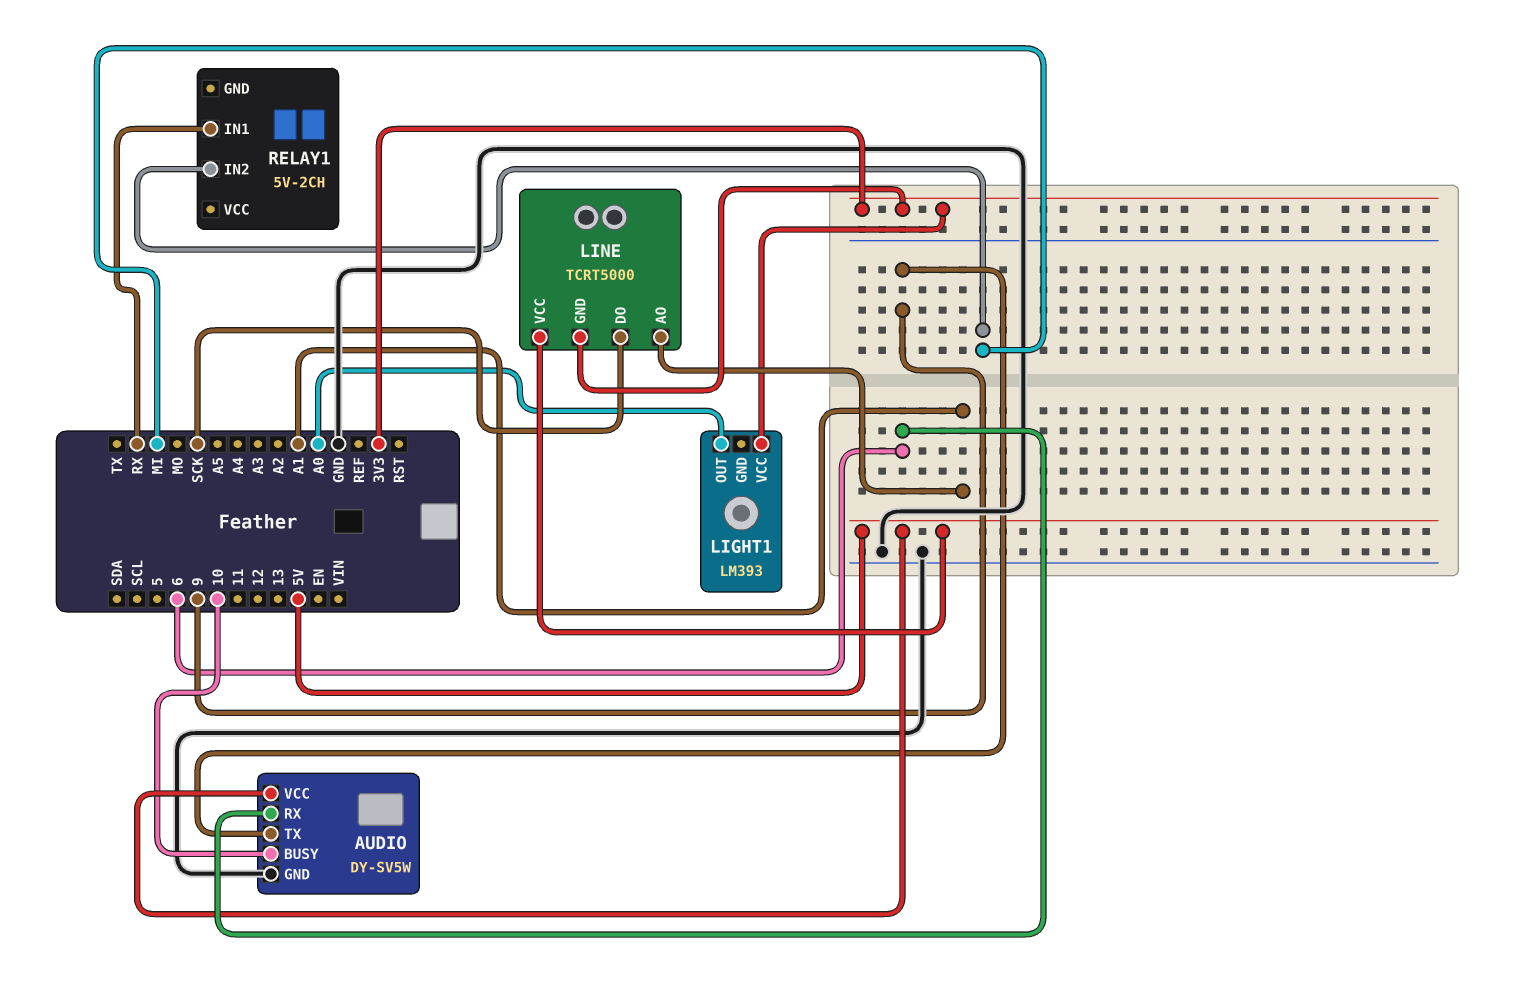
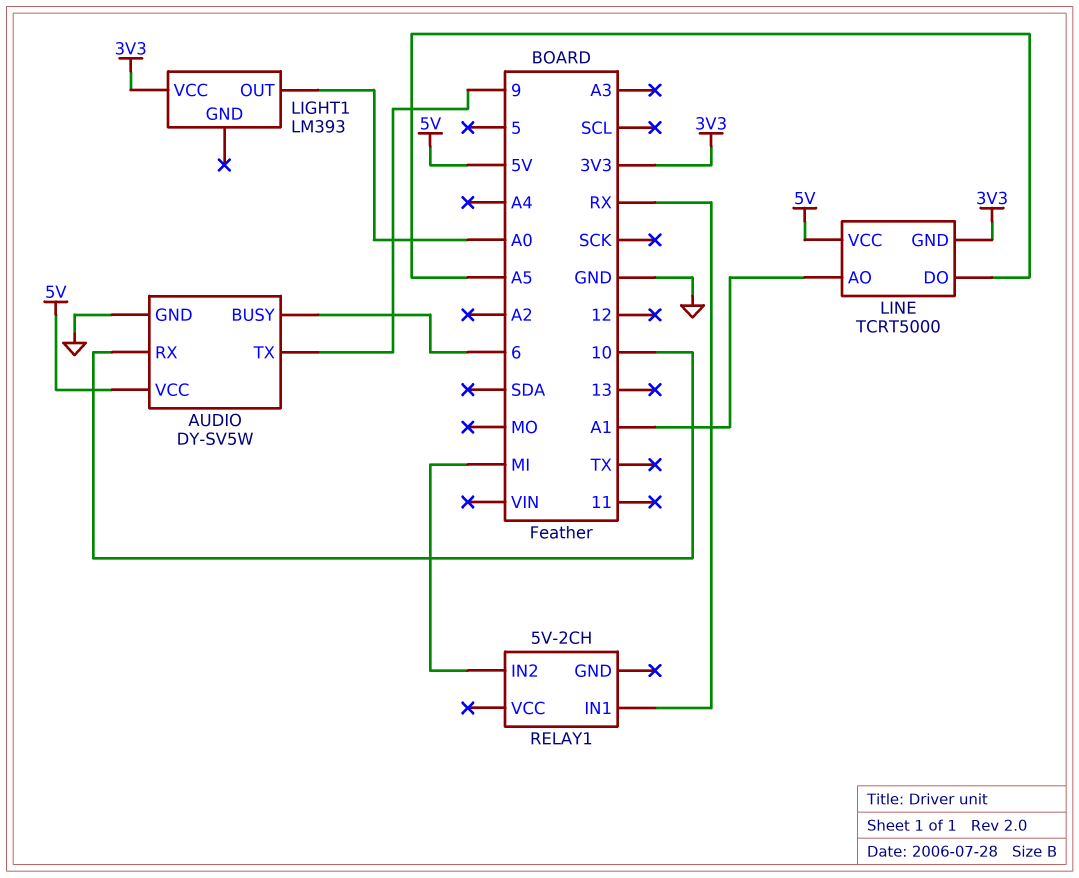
AUDIO pin BUSY: 10 -> 6
AUDIO pin RX: 6 -> 10
LINE pin DO: SCK -> A5

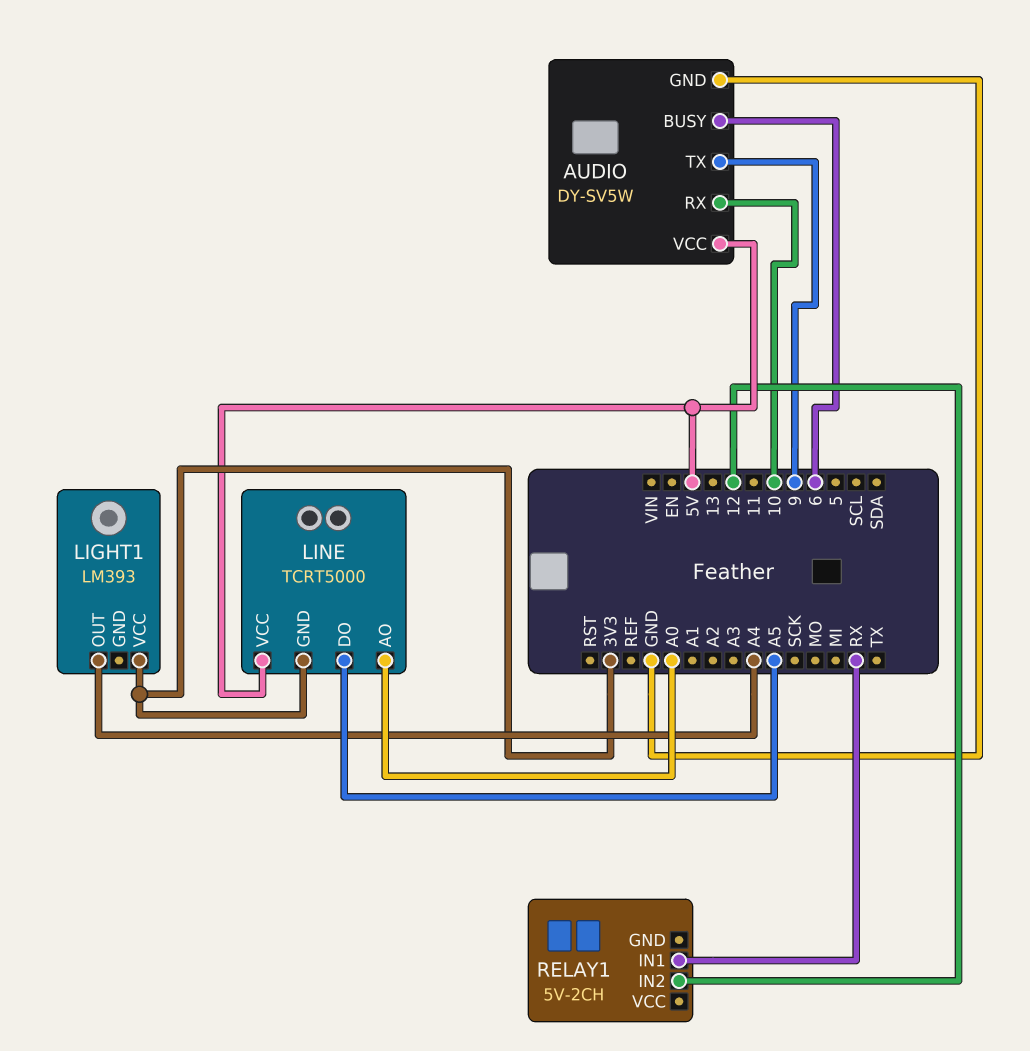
LIGHT1 pin OUT: A0 -> A4
LINE pin AO: A1 -> A0
RELAY1 pin IN2: MI -> 12

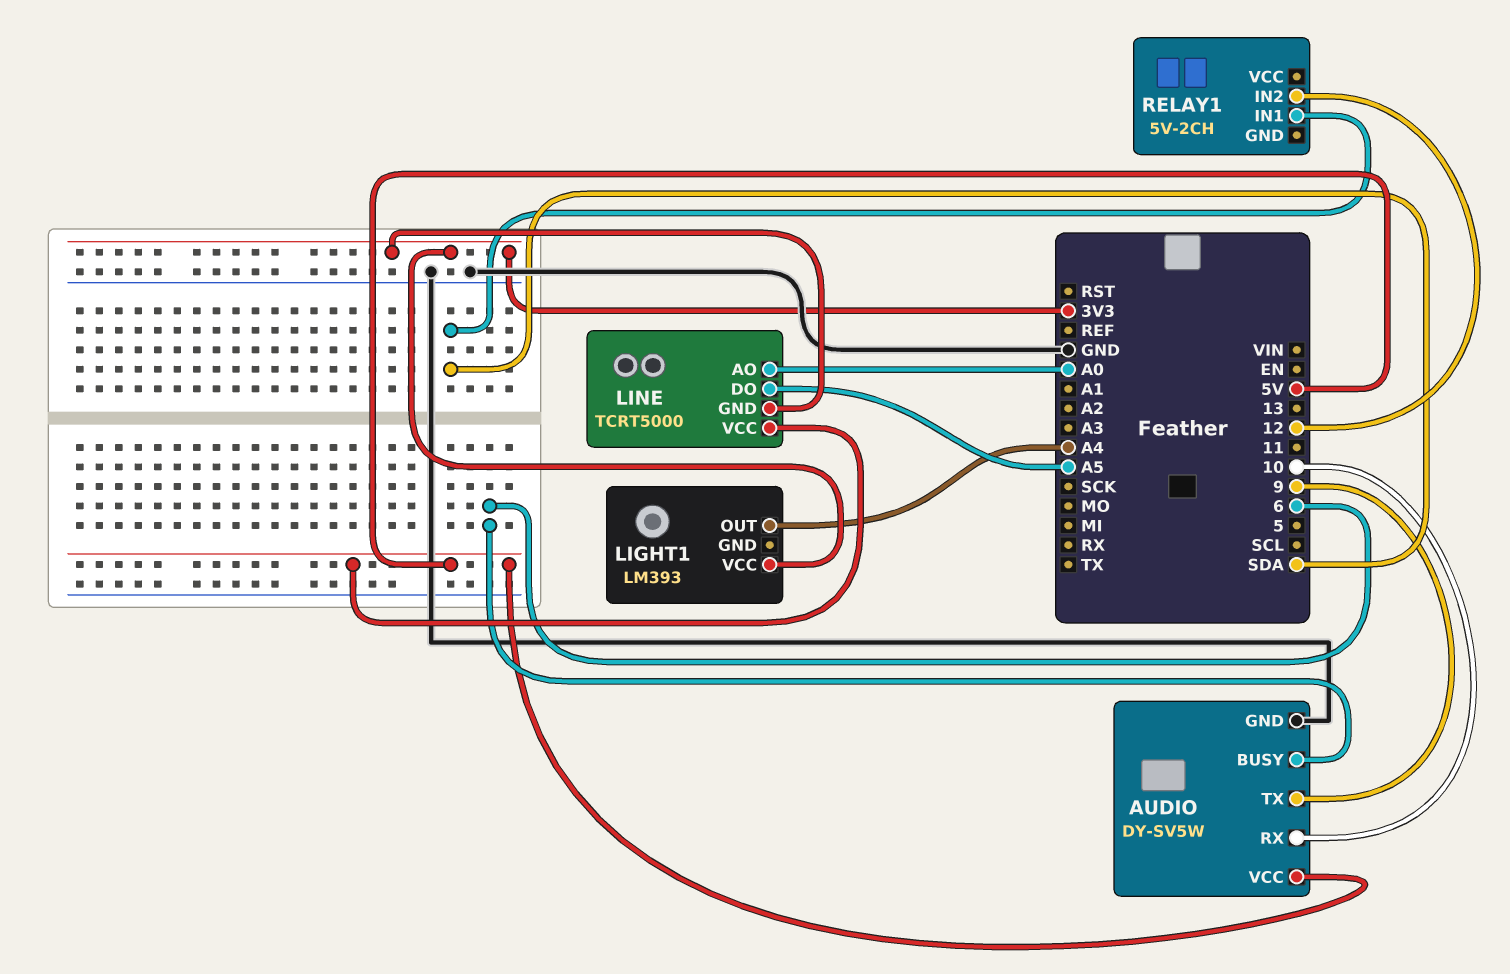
RELAY1 pin IN1: RX -> SDA

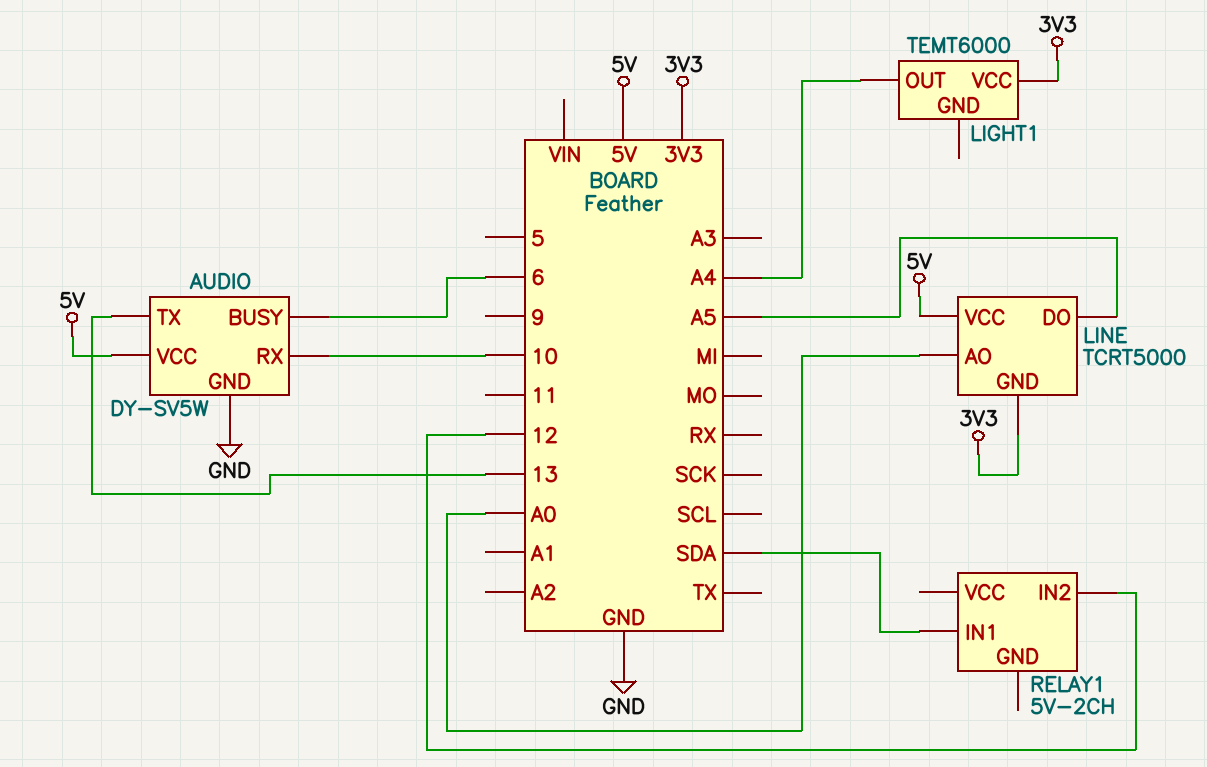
AUDIO pin TX: 9 -> 13
LIGHT1: LM393 -> TEMT6000

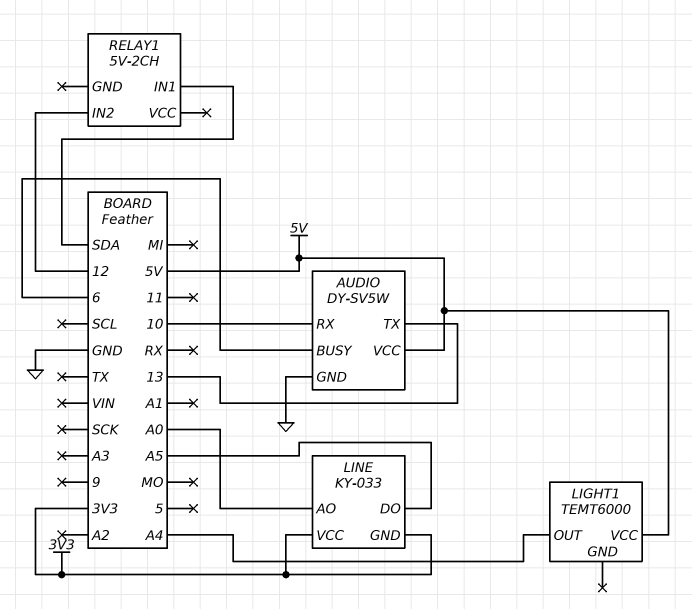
LIGHT1 pin VCC: 3V3 -> 5V
LINE: TCRT5000 -> KY-033
LINE pin VCC: 5V -> 3V3

